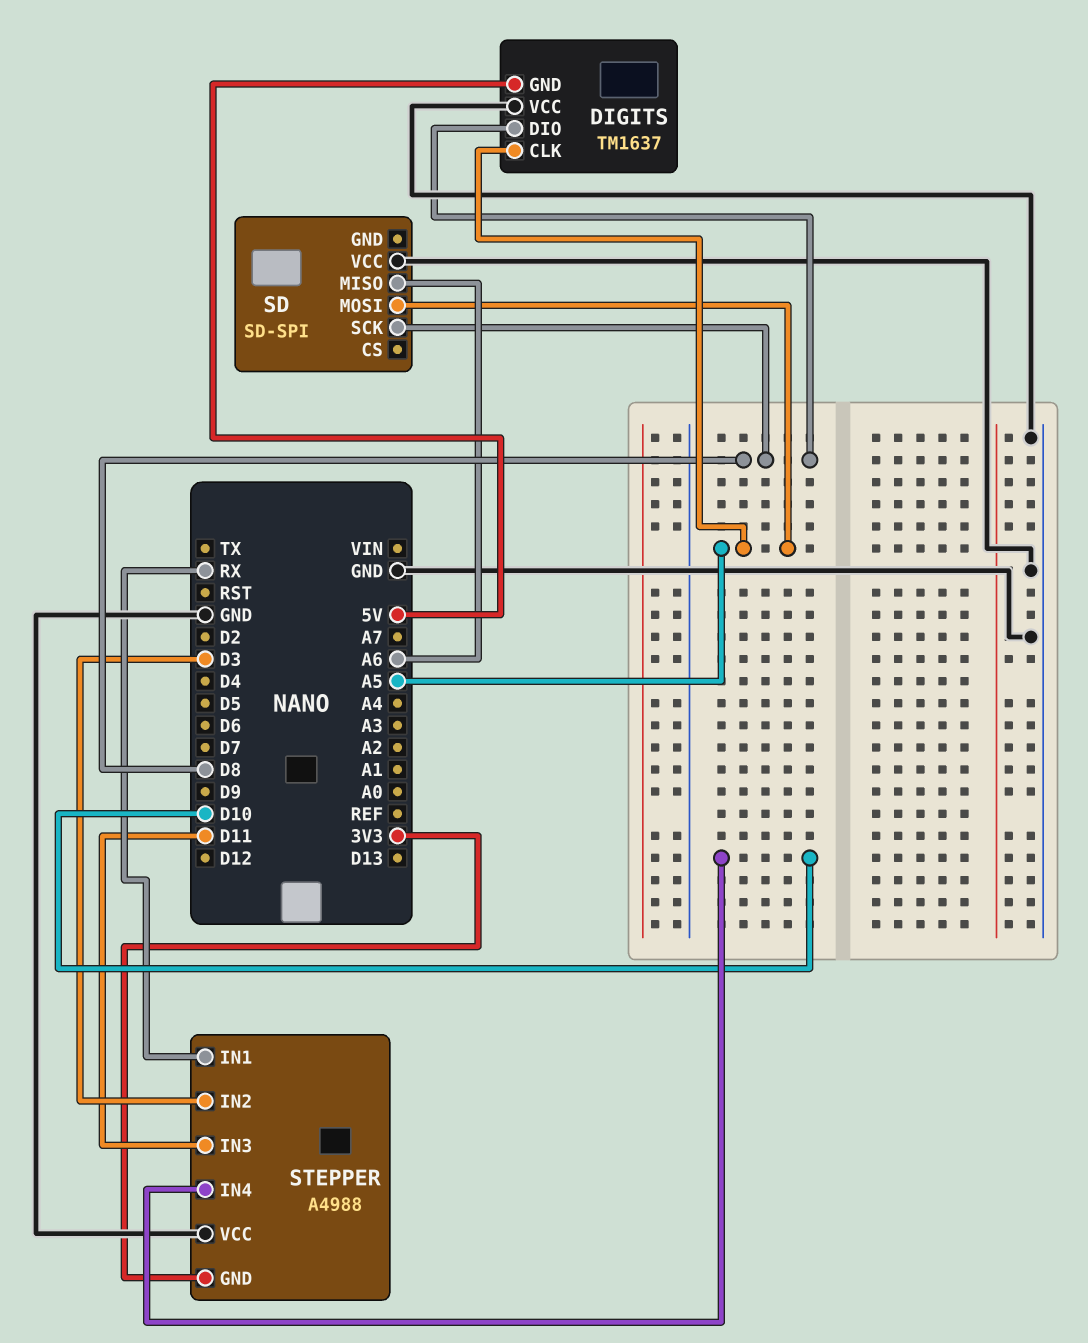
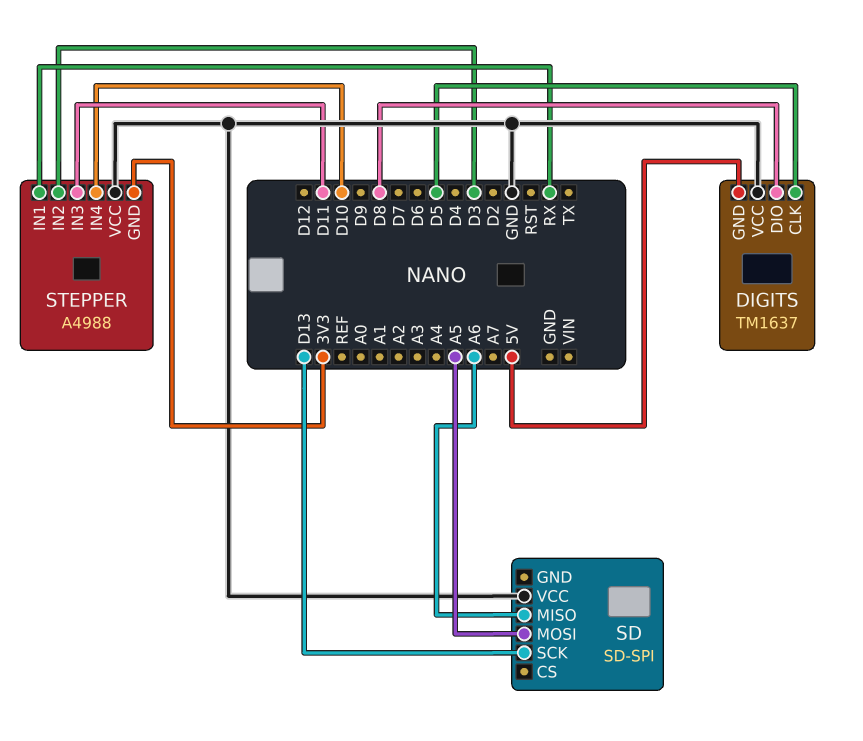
DIGITS pin CLK: A5 -> D5
SD pin SCK: D8 -> D13

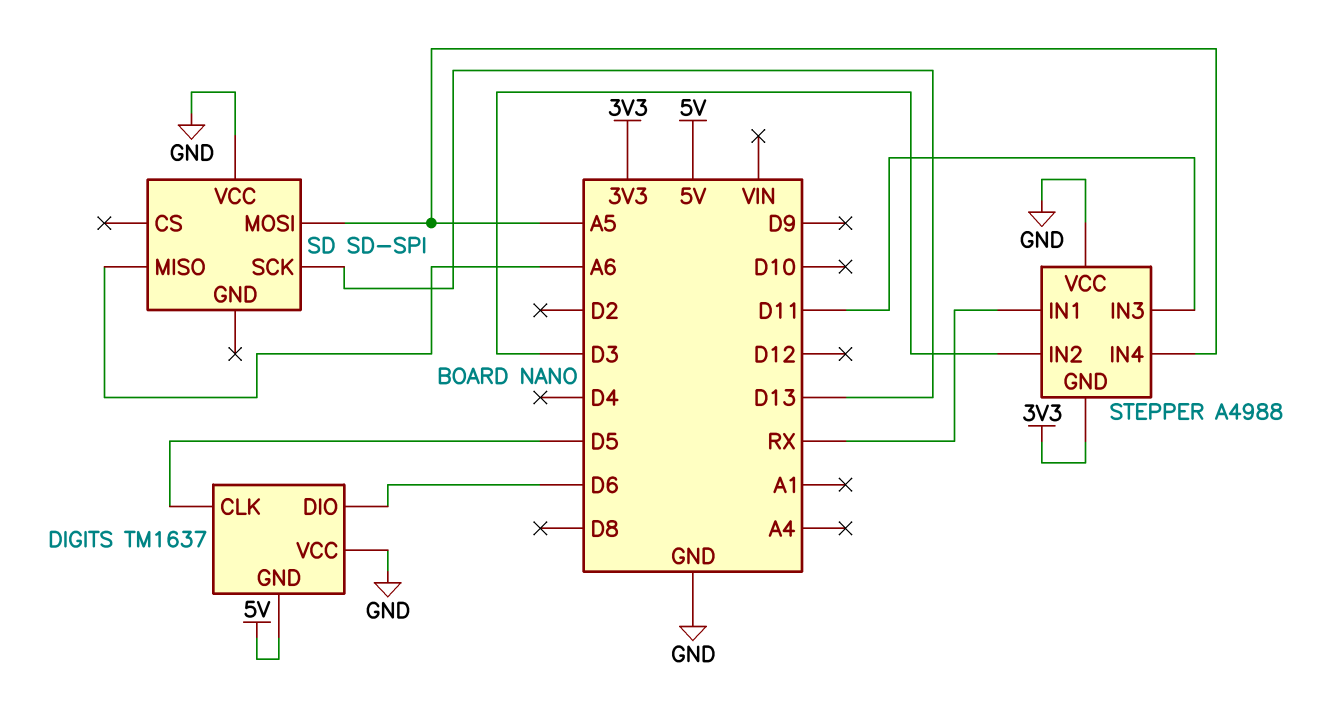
DIGITS pin DIO: D8 -> D6
STEPPER pin IN4: D10 -> A5

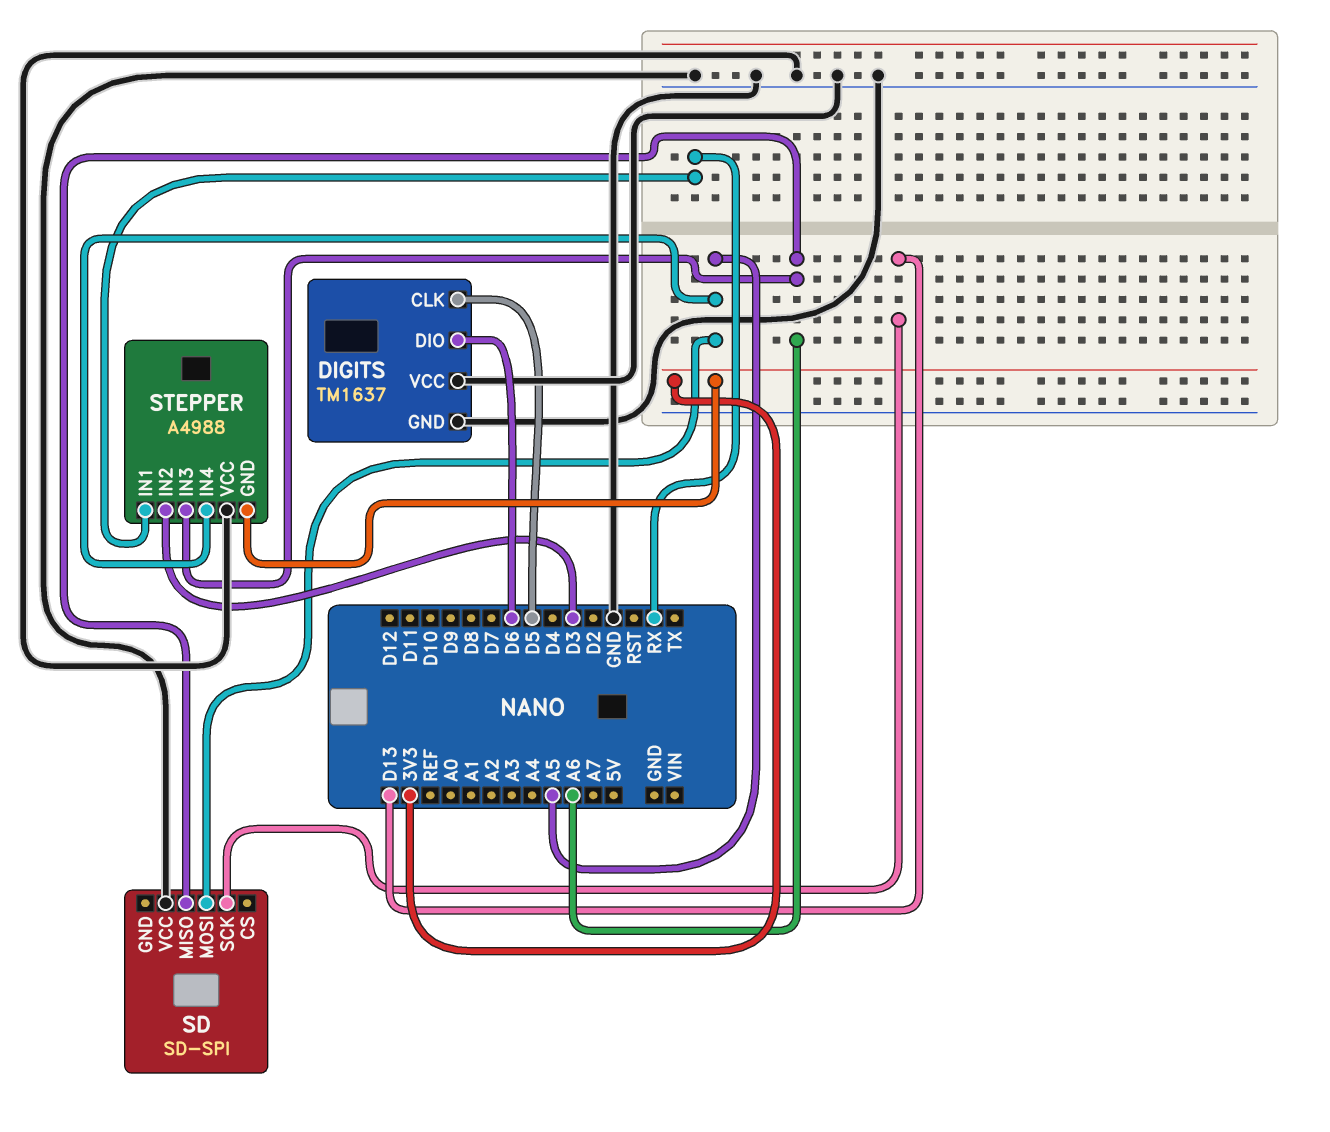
DIGITS pin GND: 5V -> GND
STEPPER pin IN3: D11 -> A6

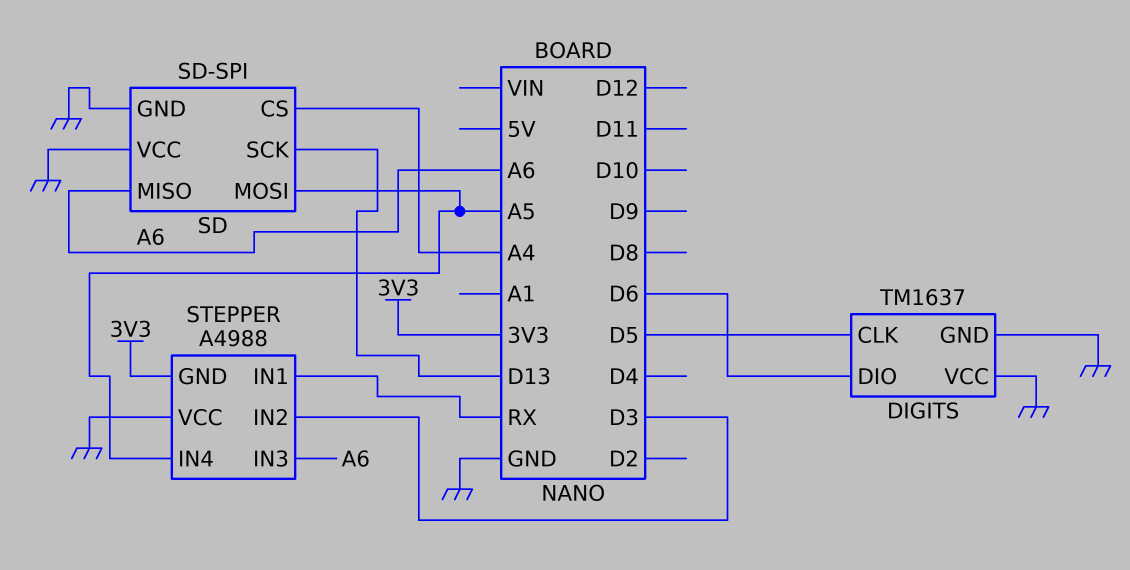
SD pin CS: none -> A4
SD pin GND: none -> GND

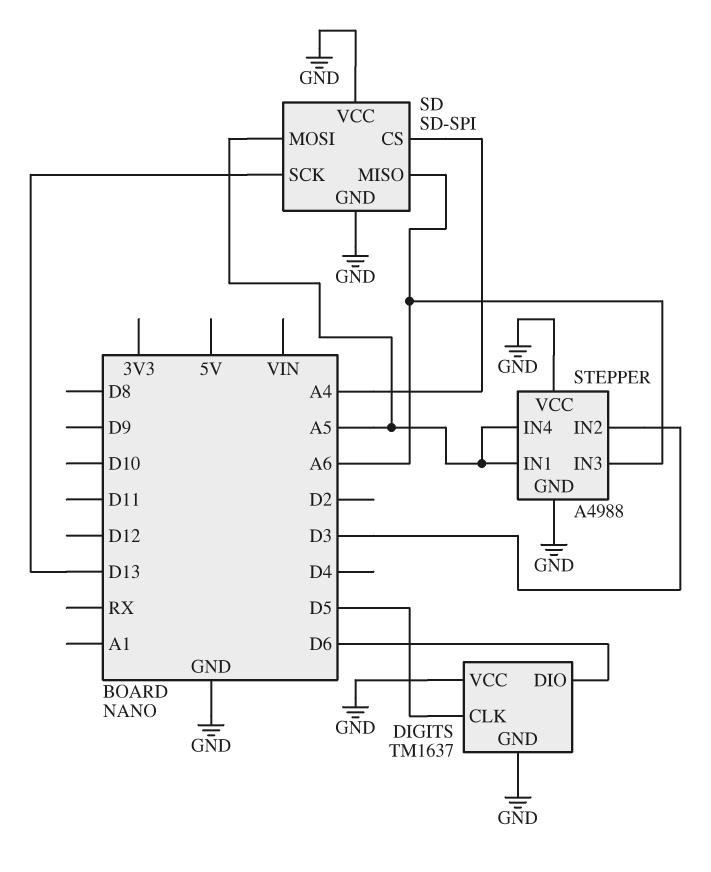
STEPPER pin GND: 3V3 -> GND
STEPPER pin IN1: RX -> A5

